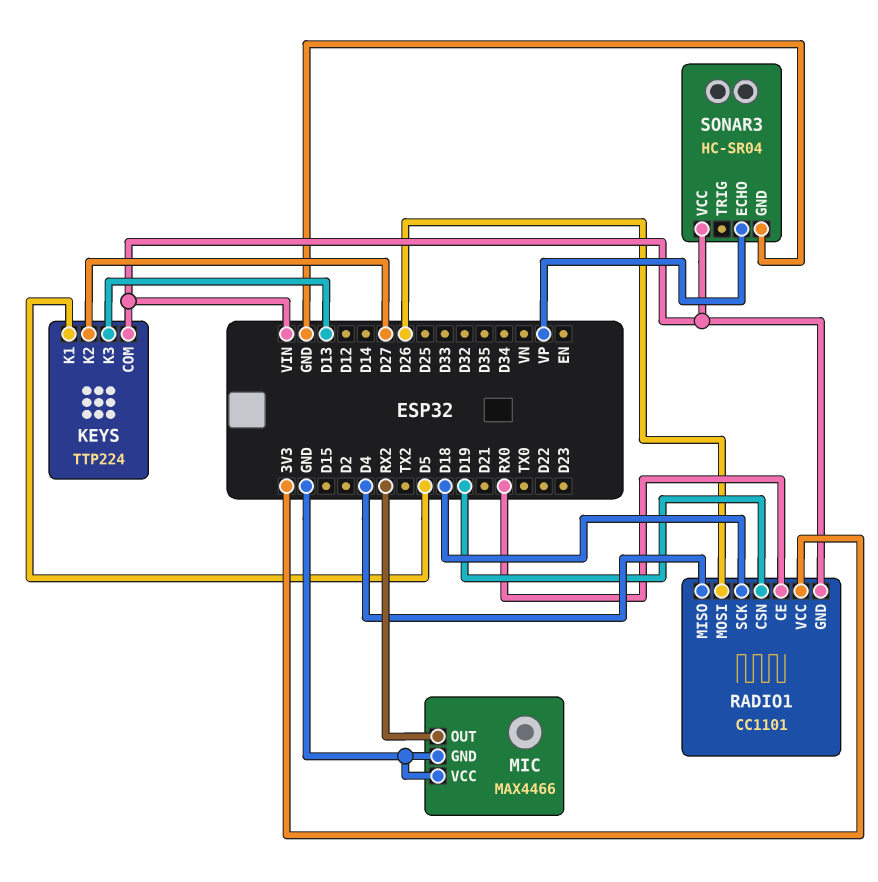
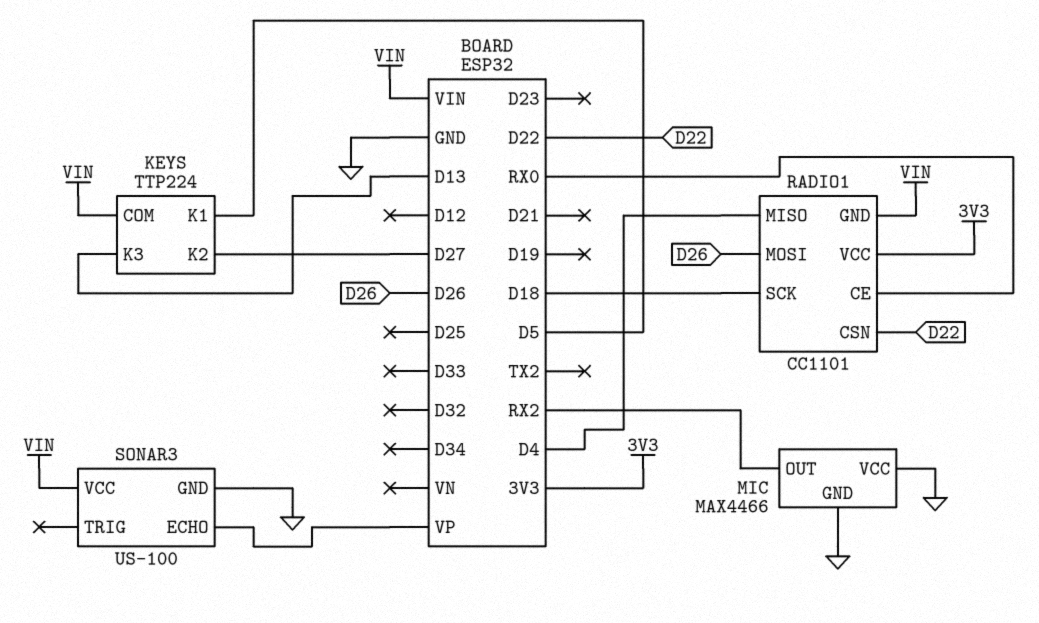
RADIO1 pin CSN: D19 -> D22
SONAR3: HC-SR04 -> US-100

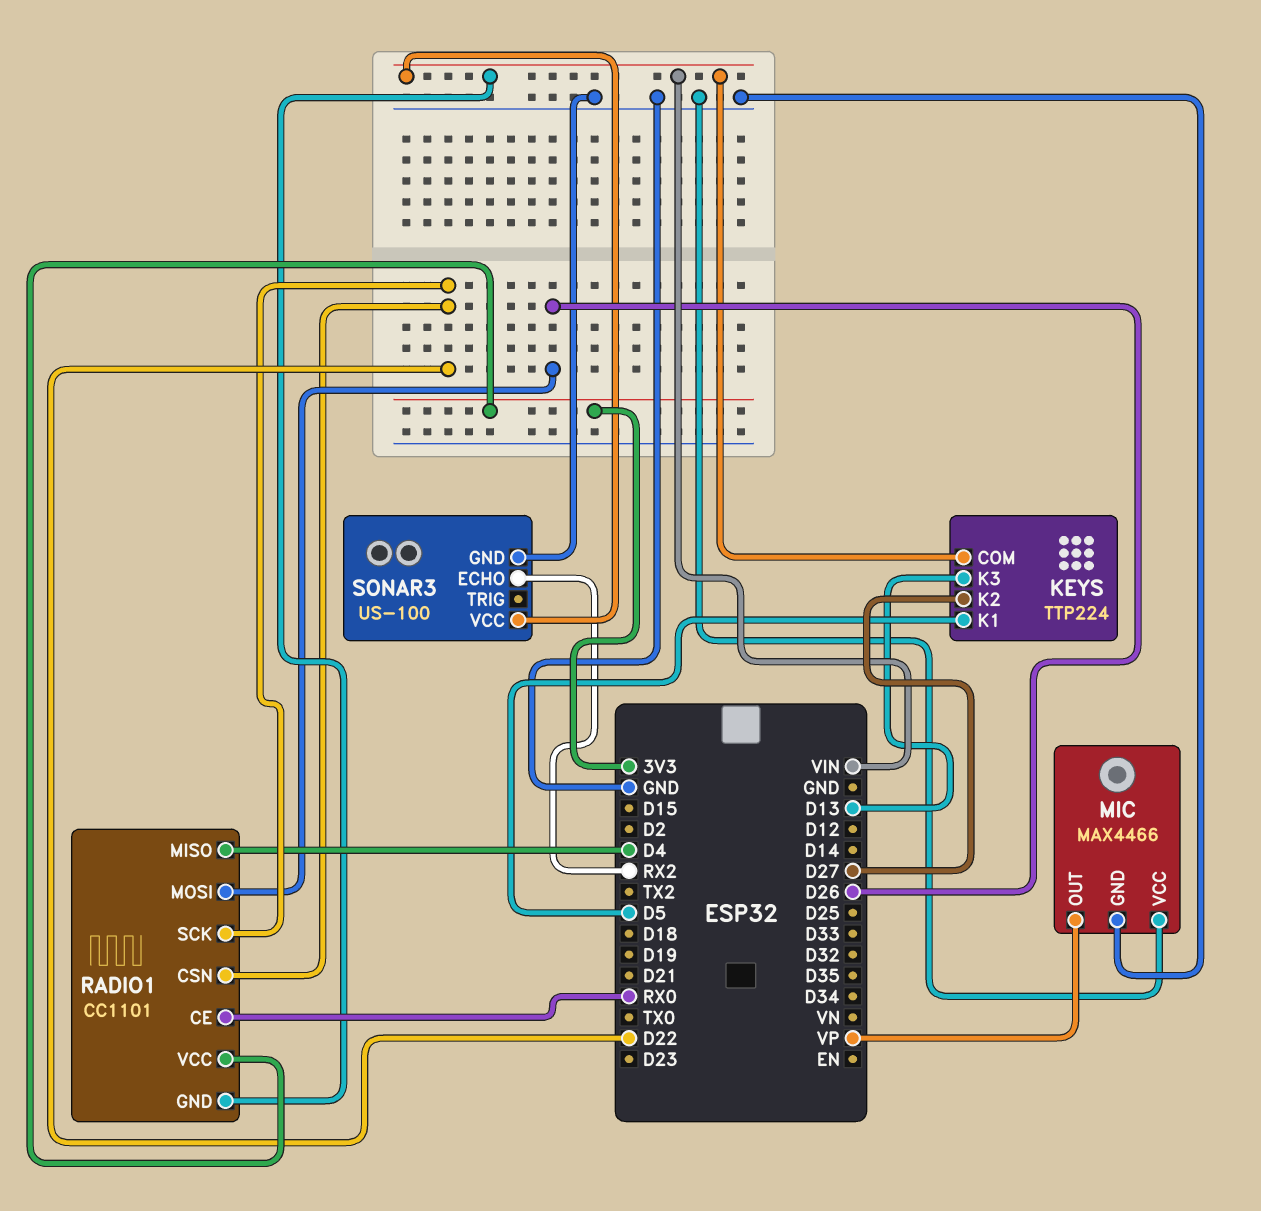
MIC pin OUT: RX2 -> VP
RADIO1 pin SCK: D18 -> D22
SONAR3 pin ECHO: VP -> RX2

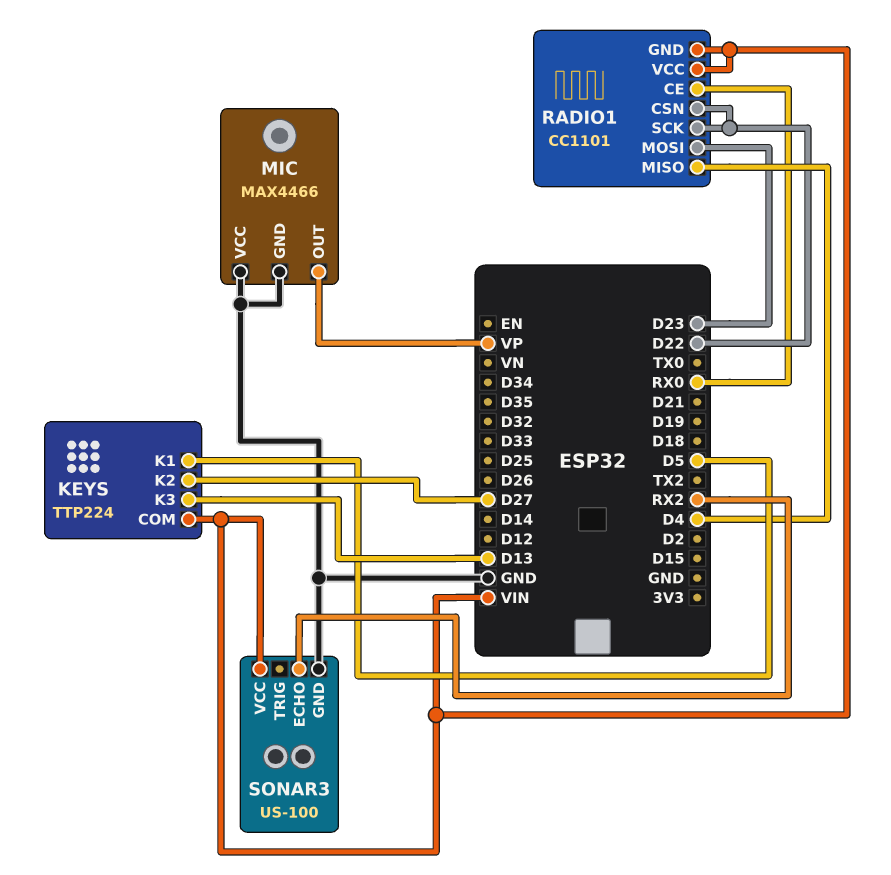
RADIO1 pin MOSI: D26 -> D23
RADIO1 pin VCC: 3V3 -> VIN

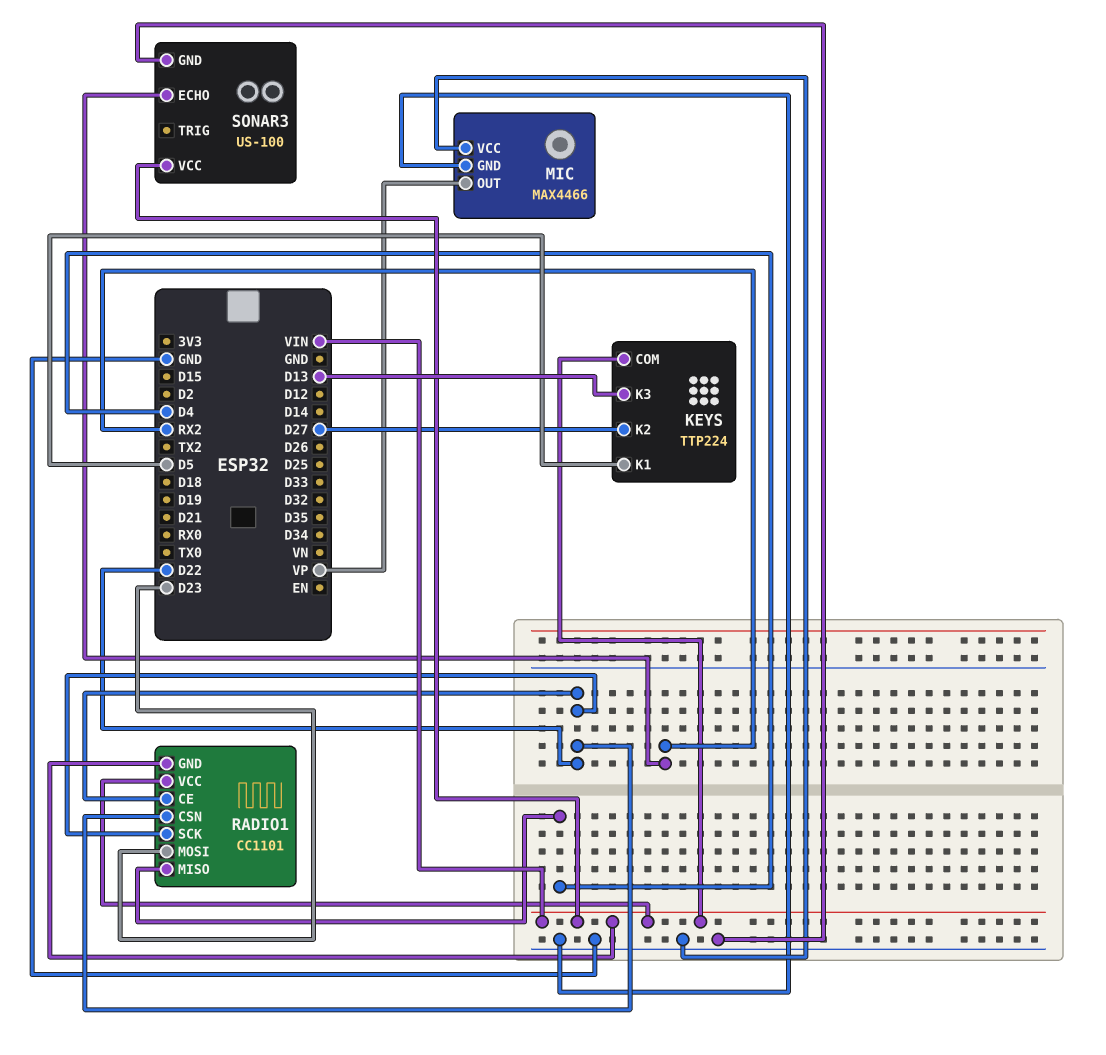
RADIO1 pin CE: RX0 -> D22

